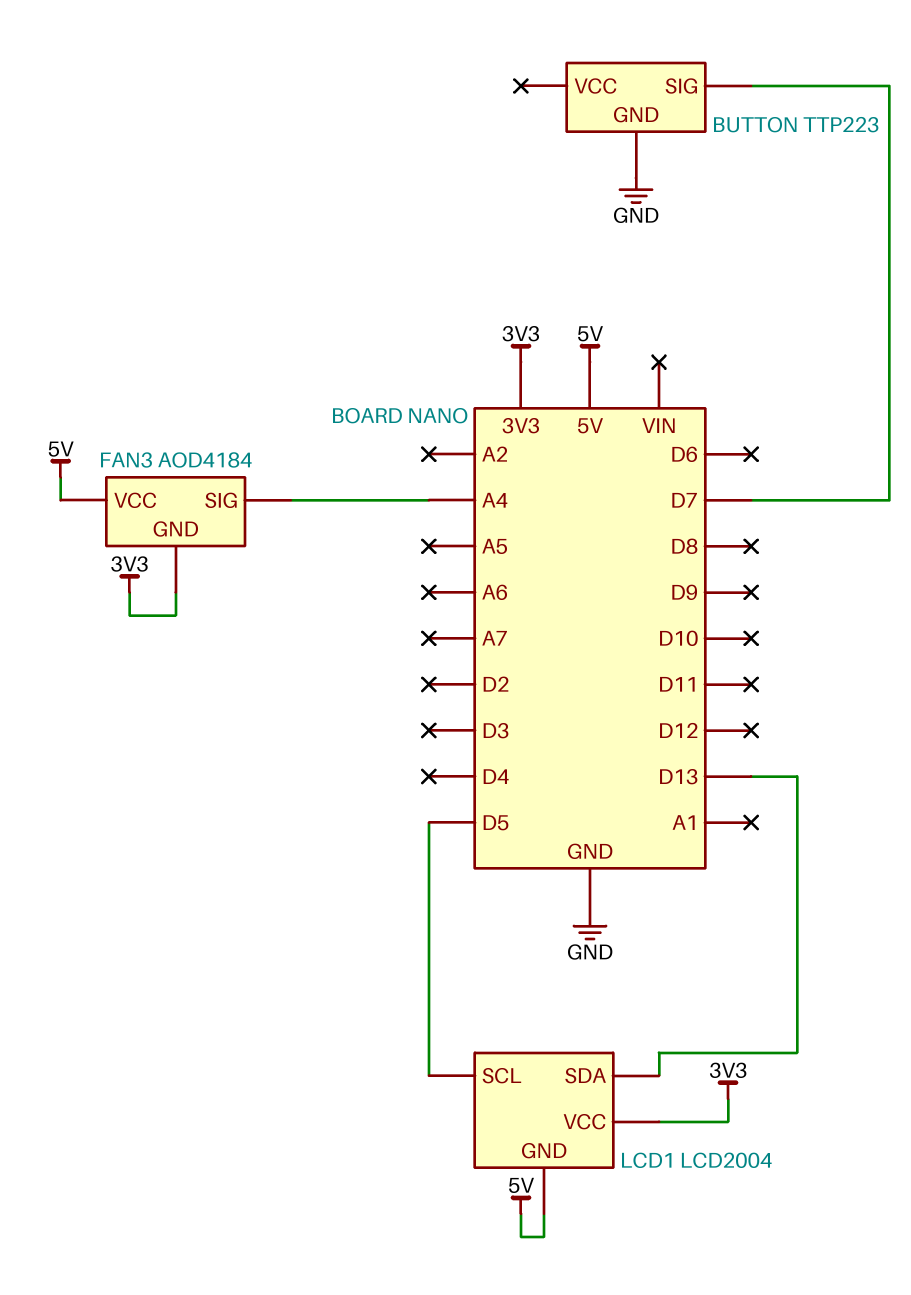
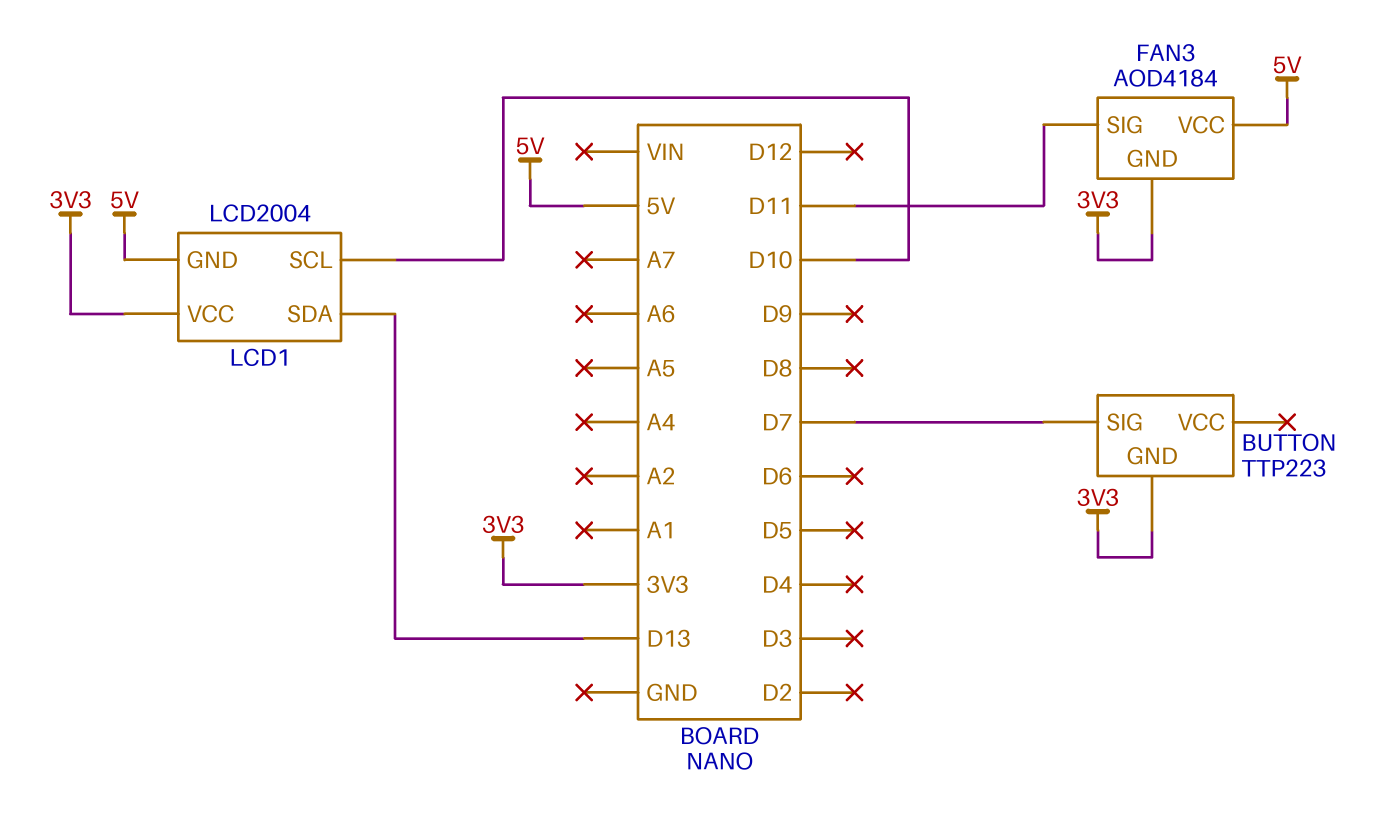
BUTTON pin GND: GND -> 3V3
FAN3 pin SIG: A4 -> D11
LCD1 pin SCL: D5 -> D10

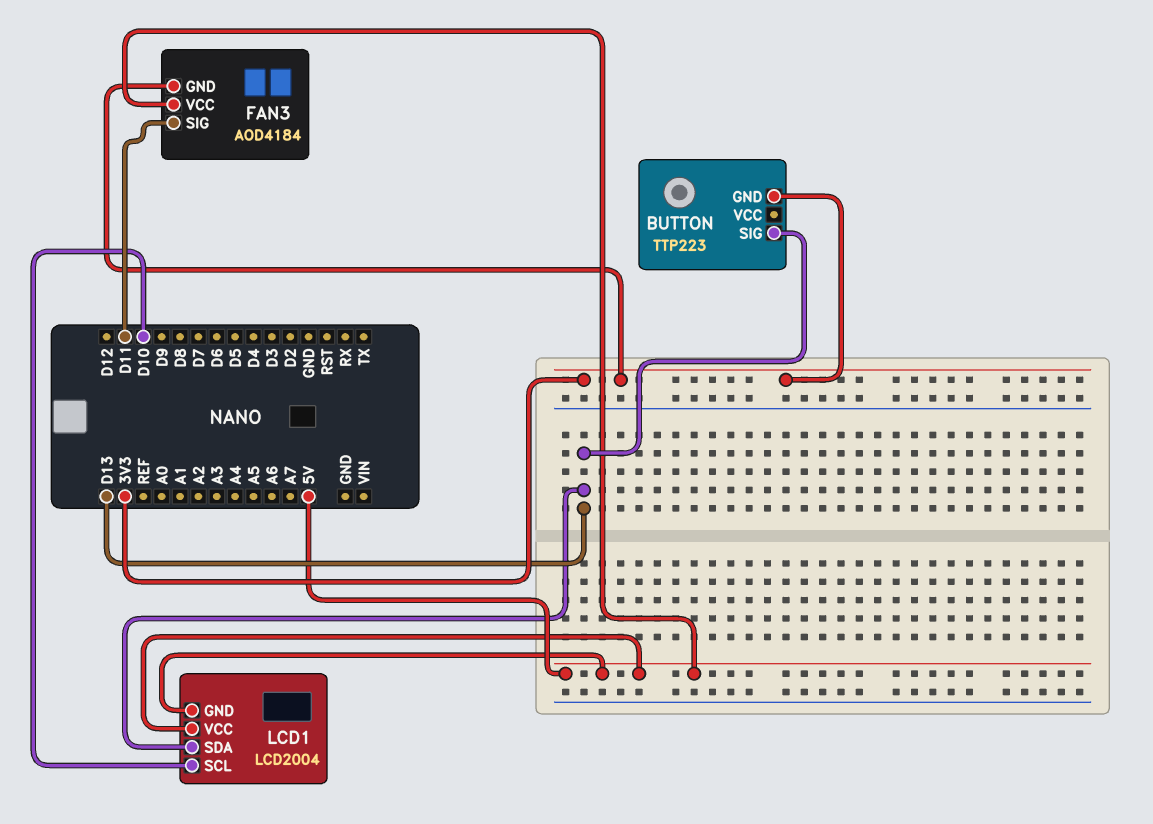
BUTTON pin SIG: D7 -> D13
LCD1 pin VCC: 3V3 -> 5V

